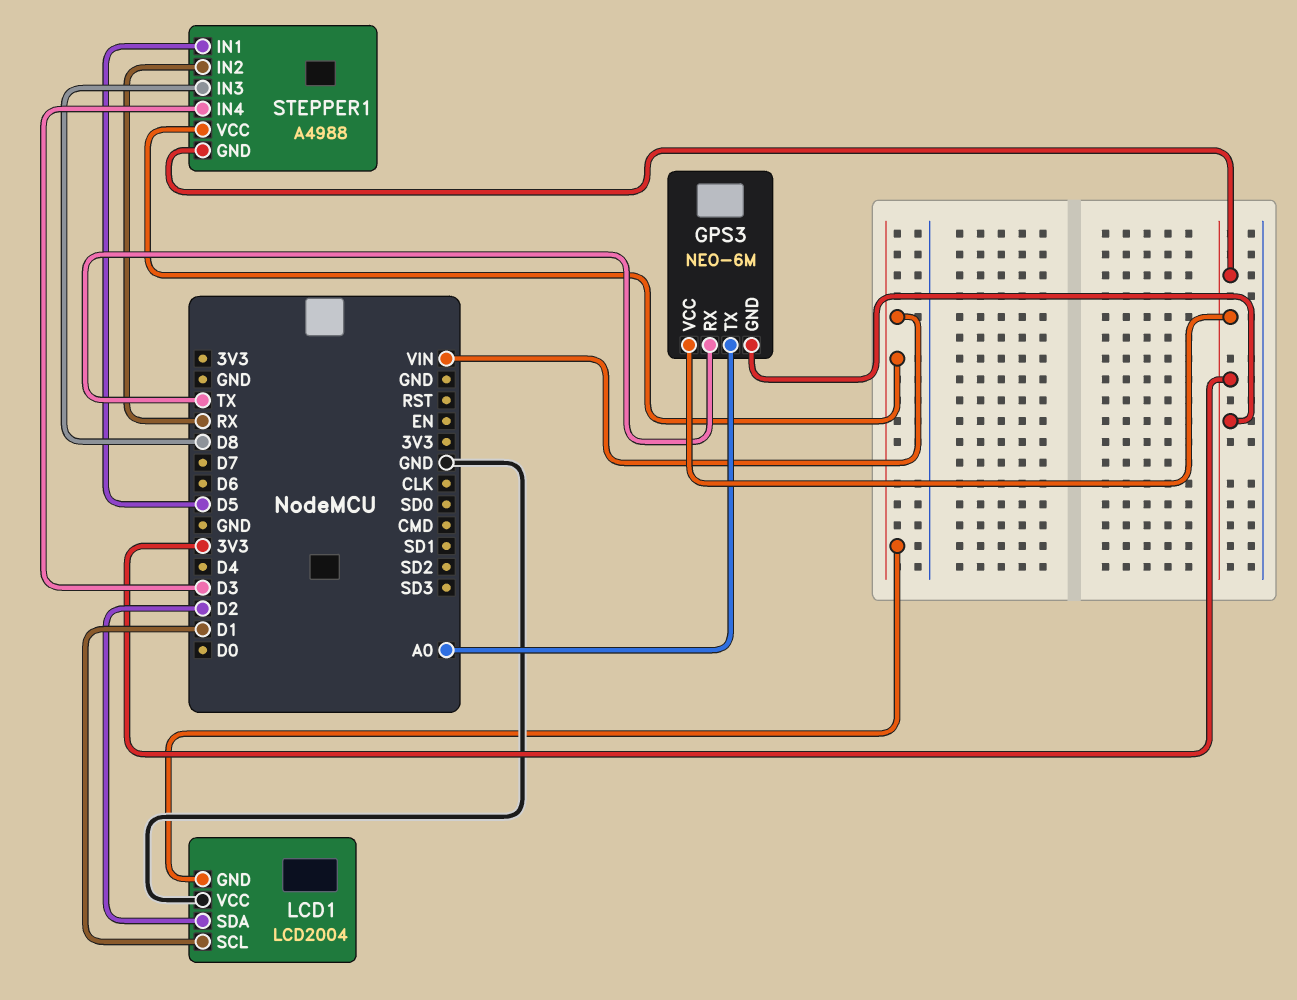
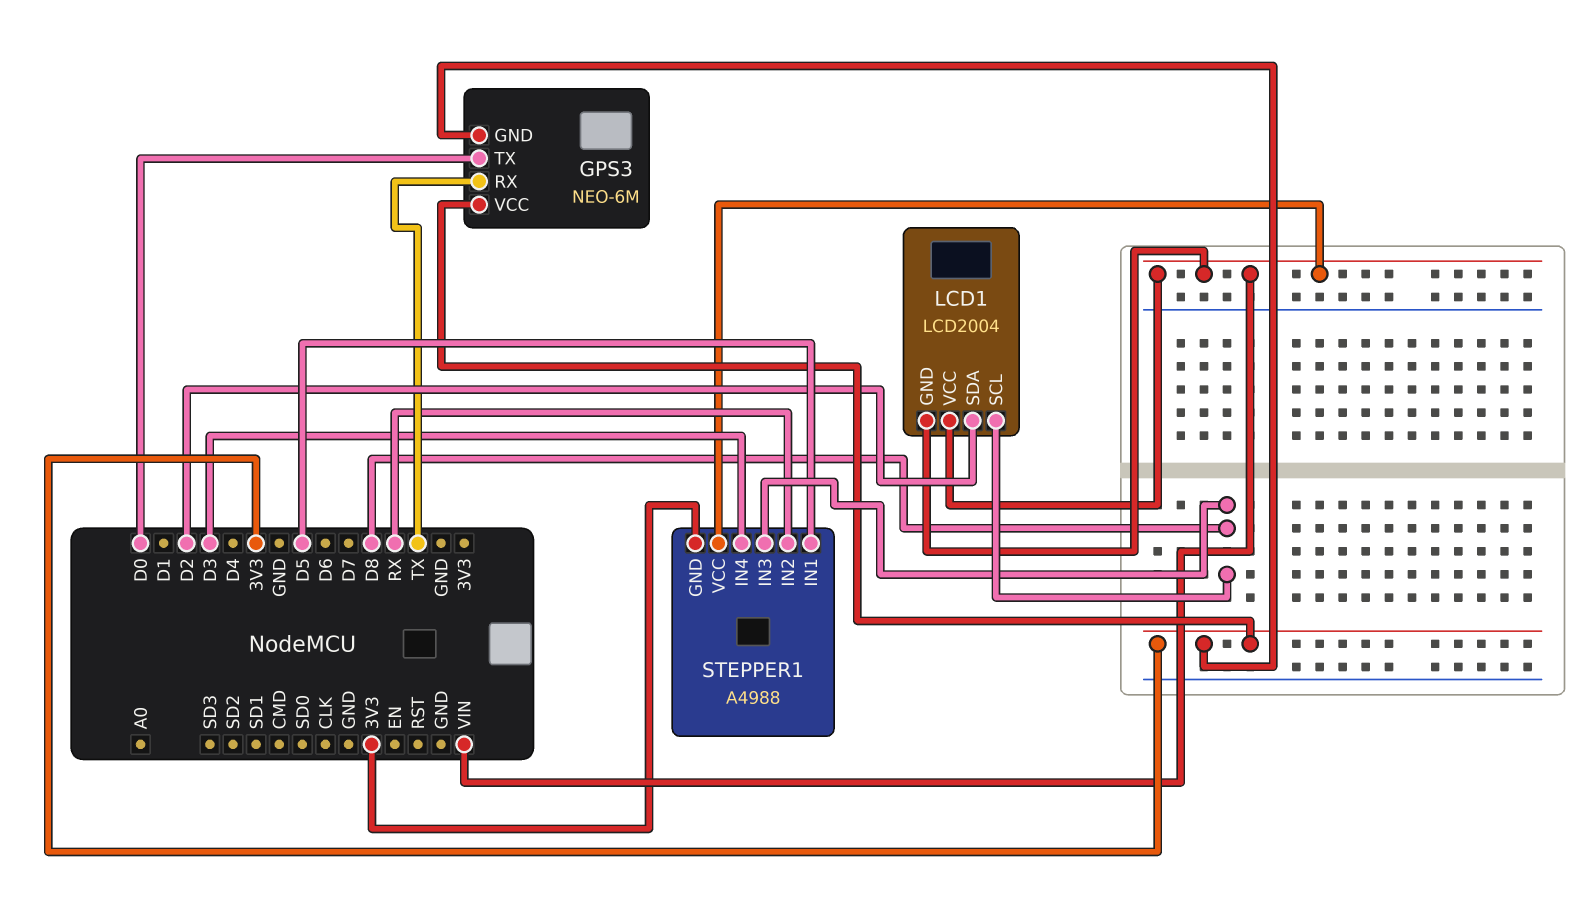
GPS3 pin TX: A0 -> D0
LCD1 pin SCL: D1 -> D8
LCD1 pin VCC: GND -> VIN

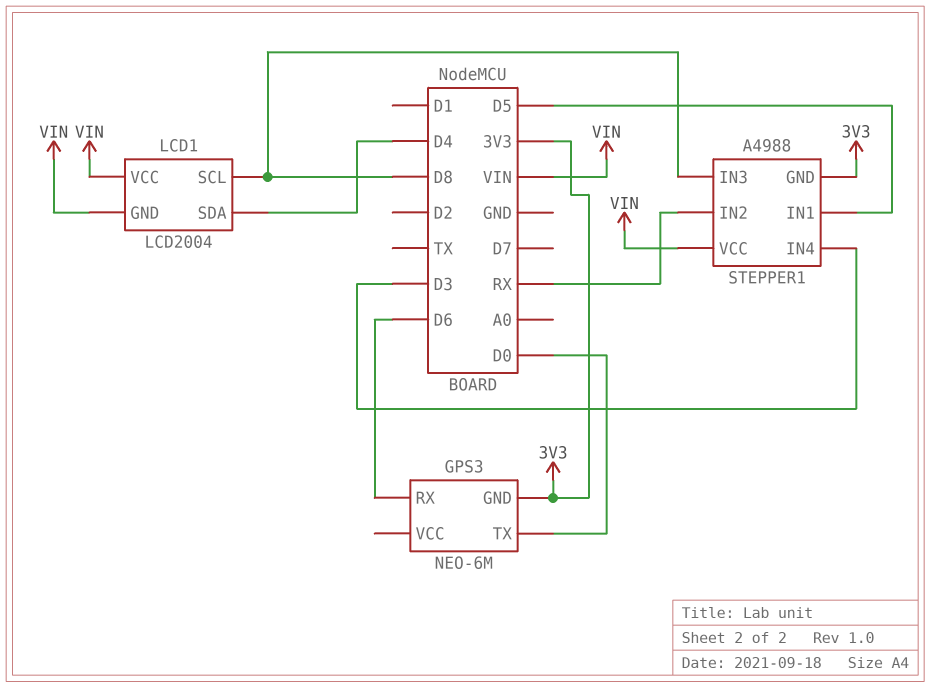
GPS3 pin RX: TX -> D6
GPS3 pin VCC: 3V3 -> none
LCD1 pin SDA: D2 -> D4

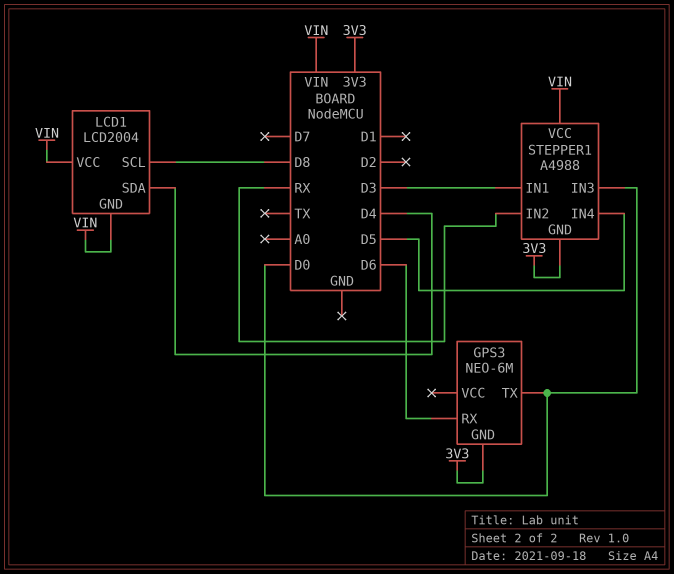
STEPPER1 pin IN1: D5 -> D3
STEPPER1 pin IN3: D8 -> D0
STEPPER1 pin IN4: D3 -> D5

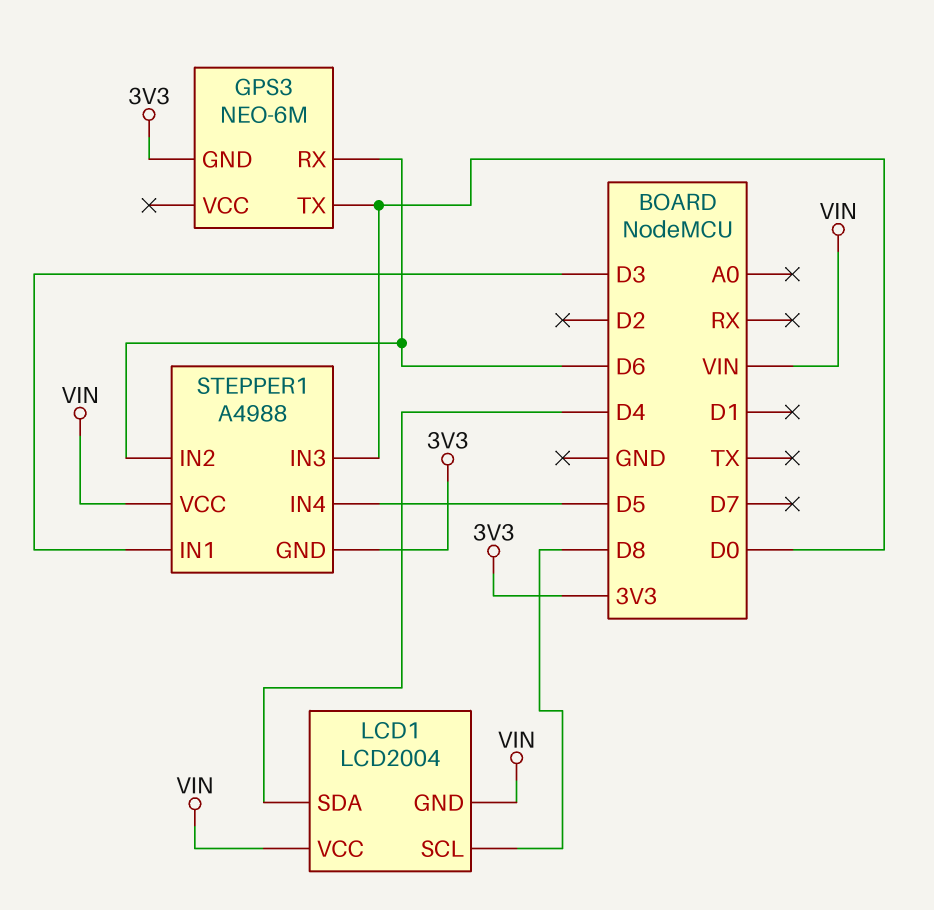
STEPPER1 pin IN2: RX -> D6

